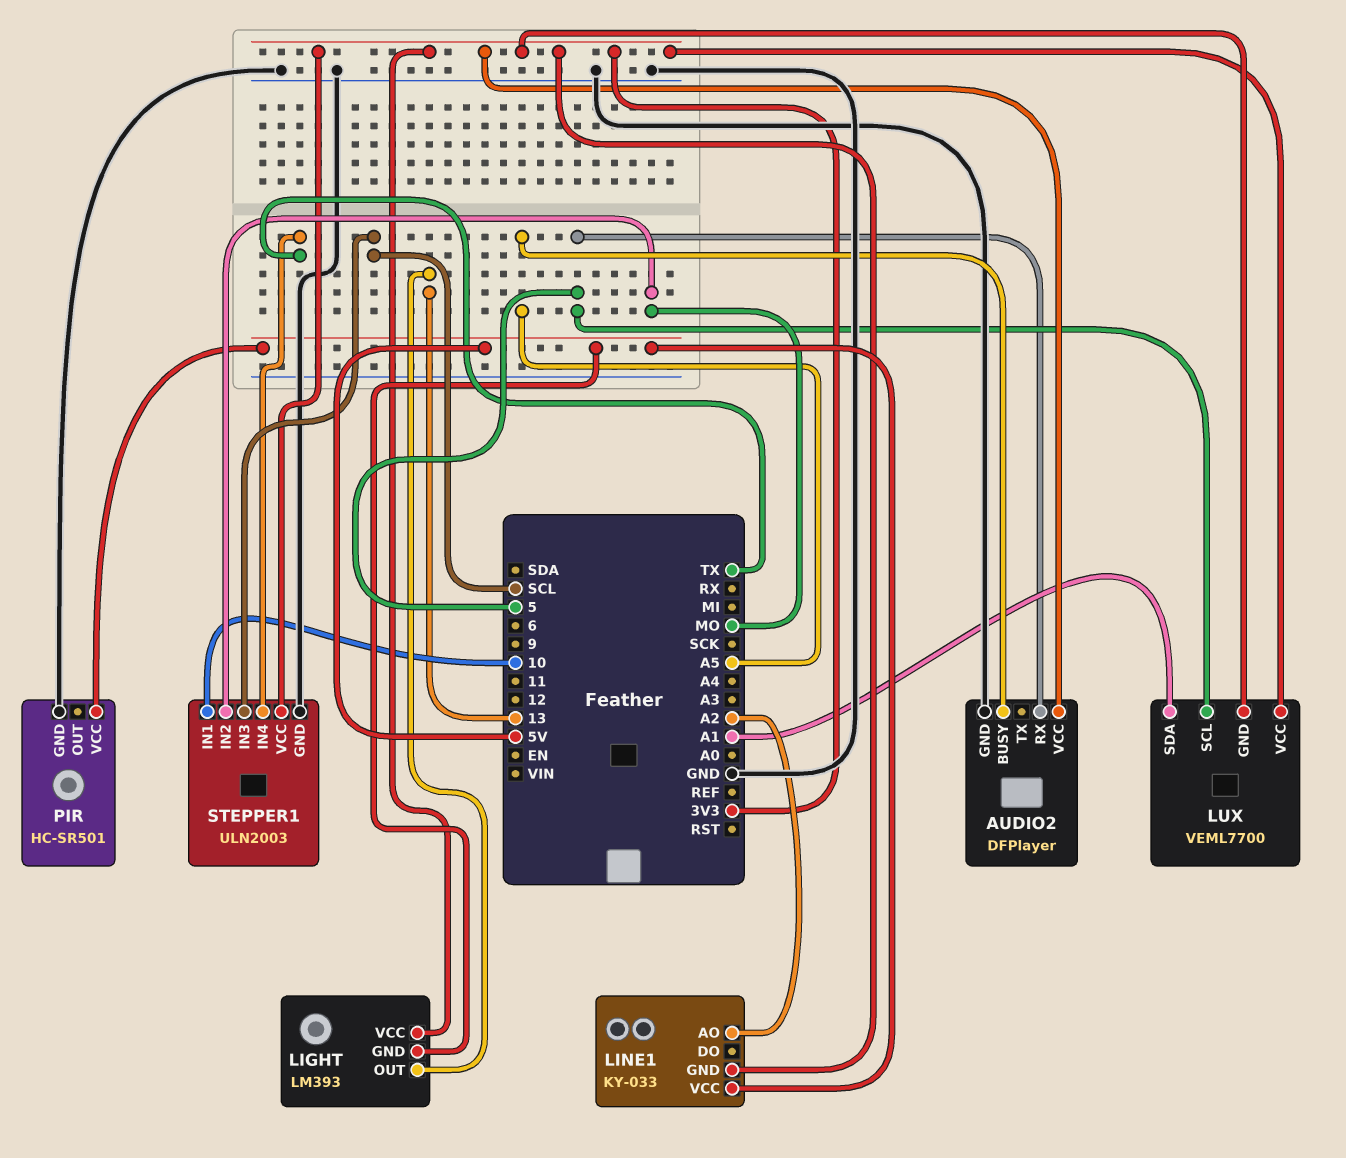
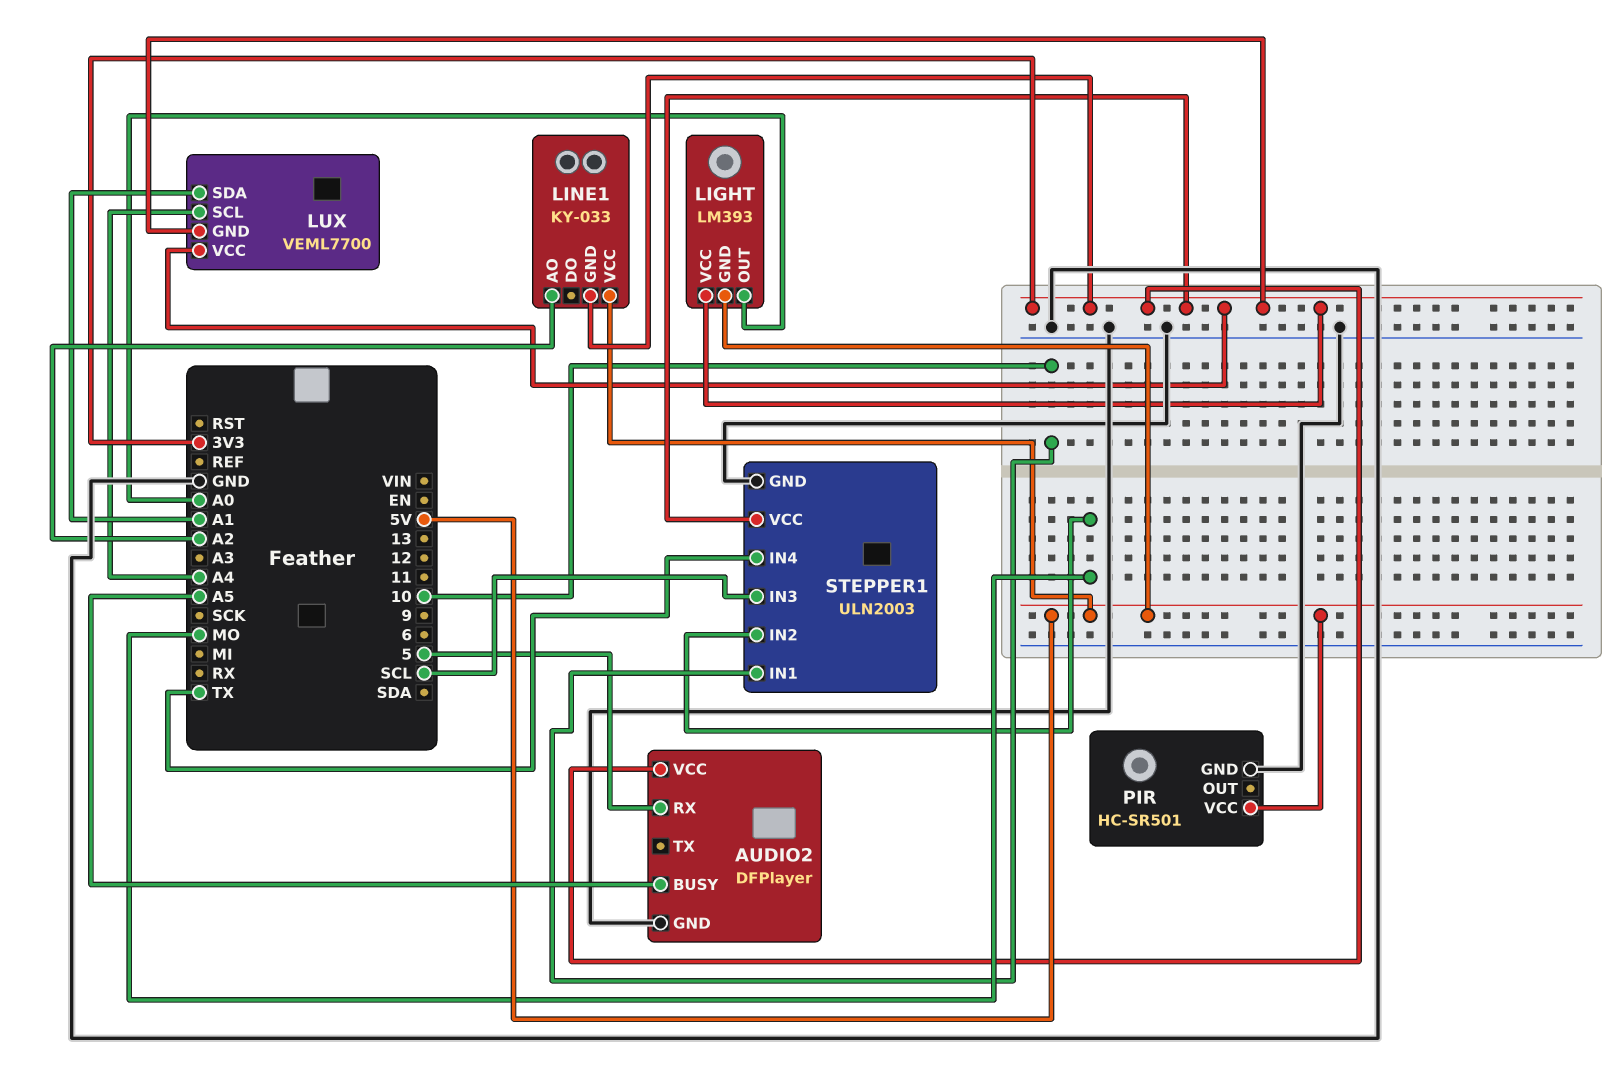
LIGHT pin OUT: 13 -> A0
LUX pin SCL: 5 -> A4

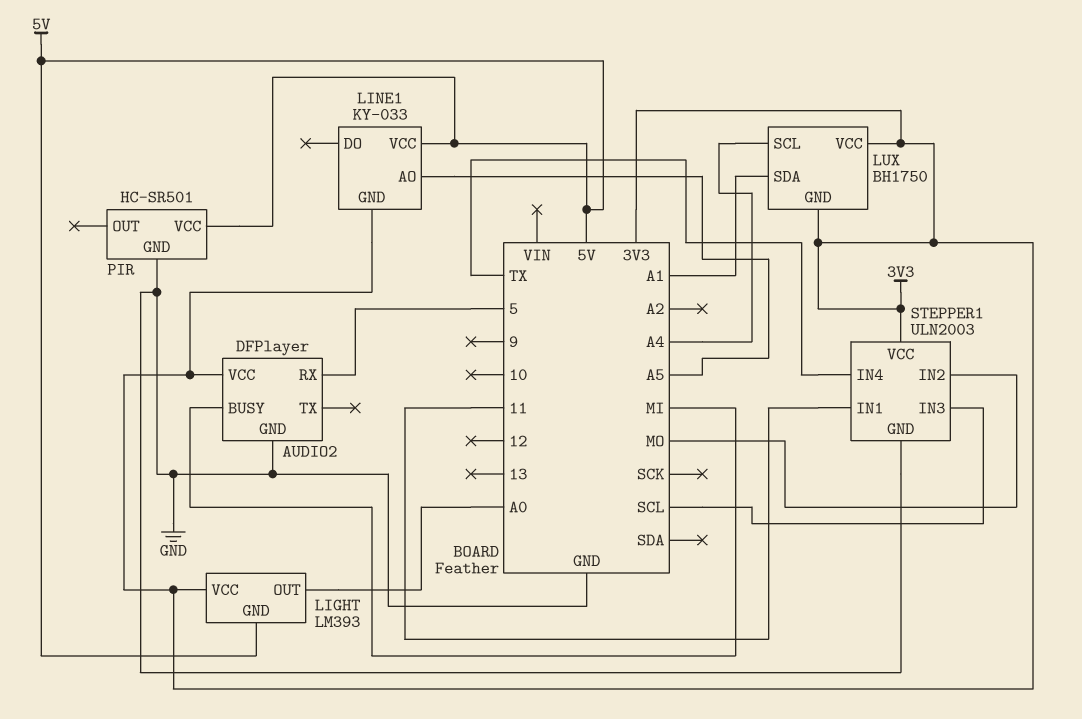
AUDIO2 pin BUSY: A5 -> MI
LINE1 pin AO: A2 -> A5
LUX: VEML7700 -> BH1750
STEPPER1 pin IN1: 10 -> 11

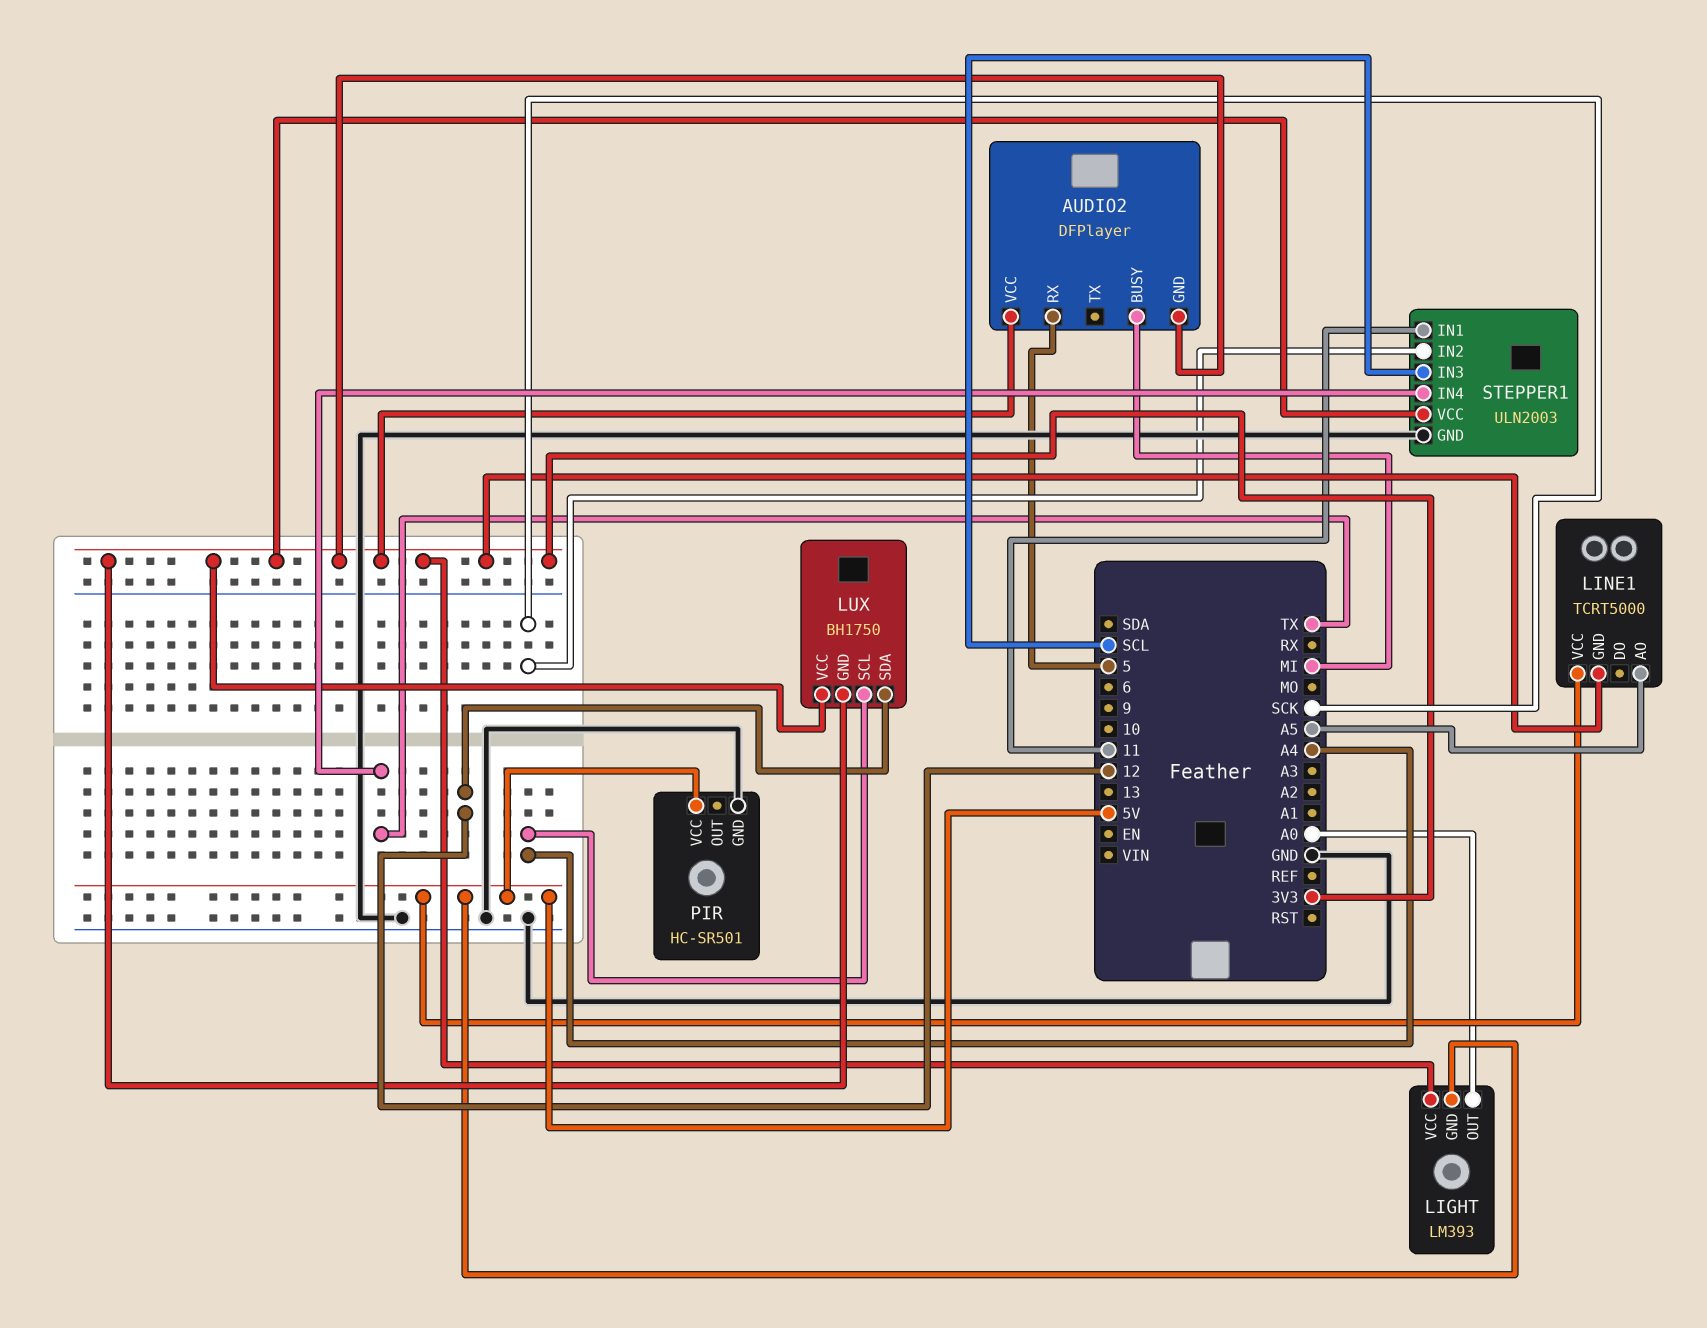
AUDIO2 pin GND: GND -> 3V3
LINE1: KY-033 -> TCRT5000
LUX pin SDA: A1 -> 12
STEPPER1 pin IN2: MO -> SCK

